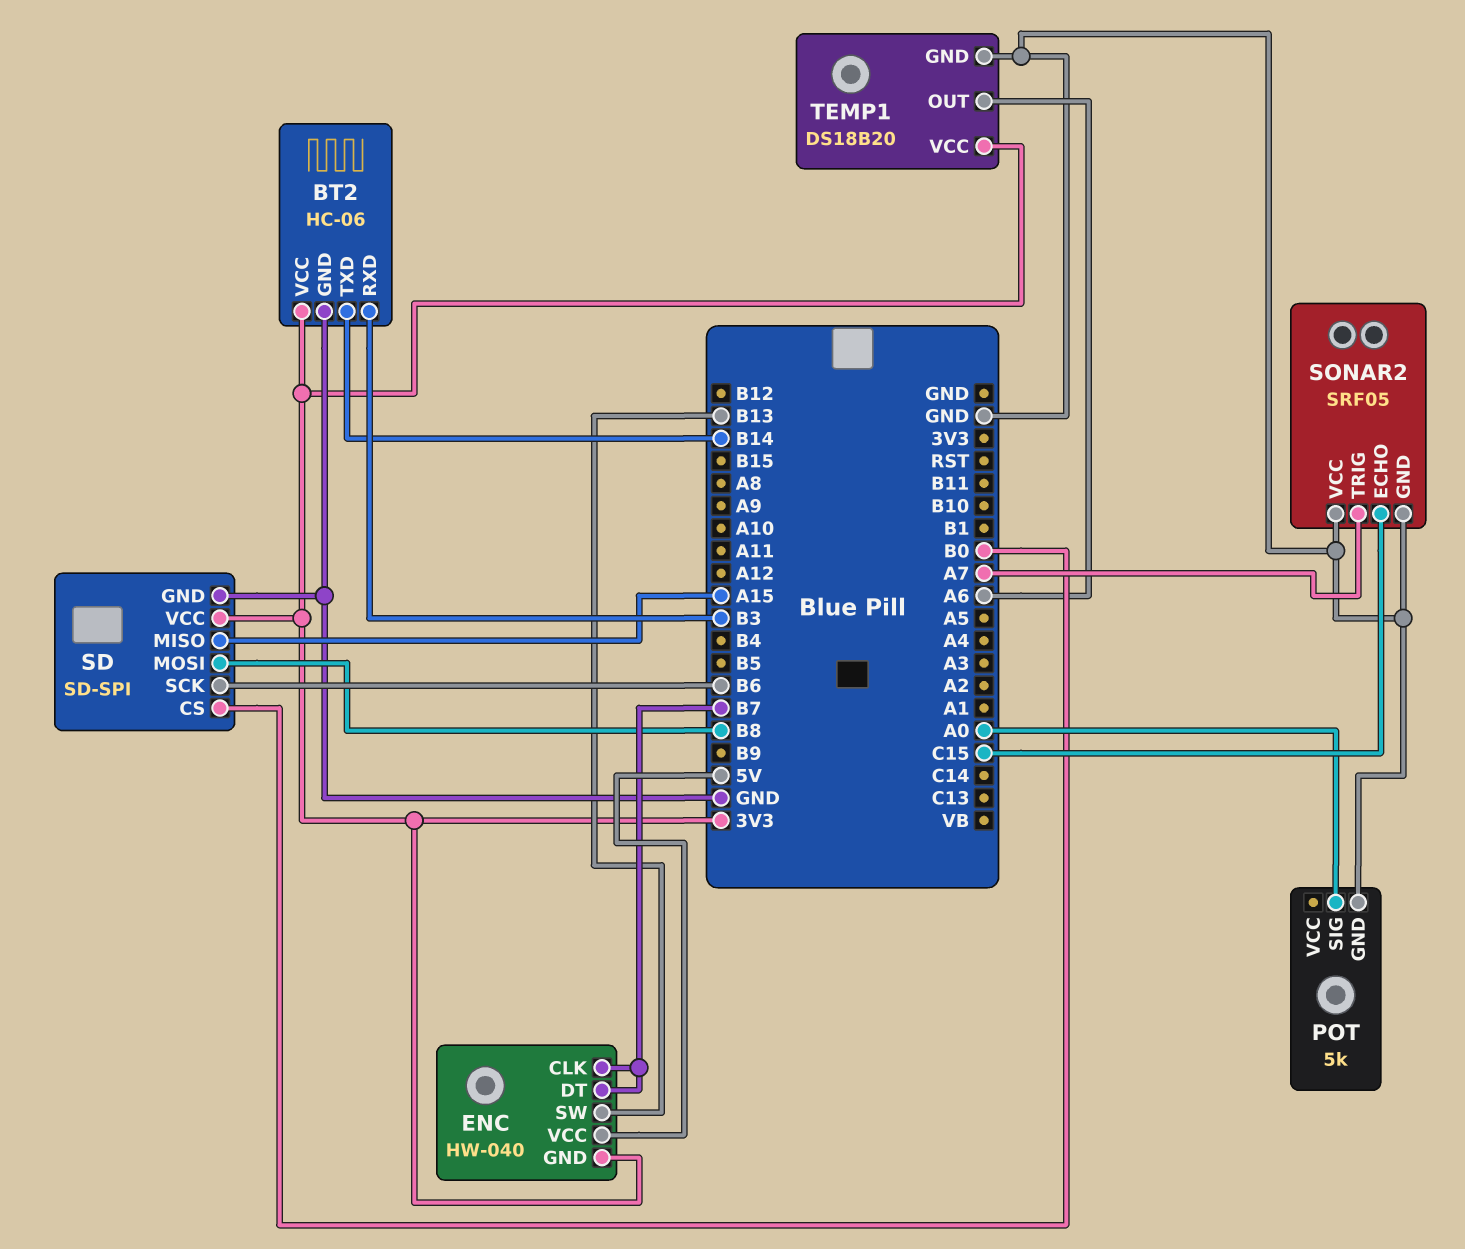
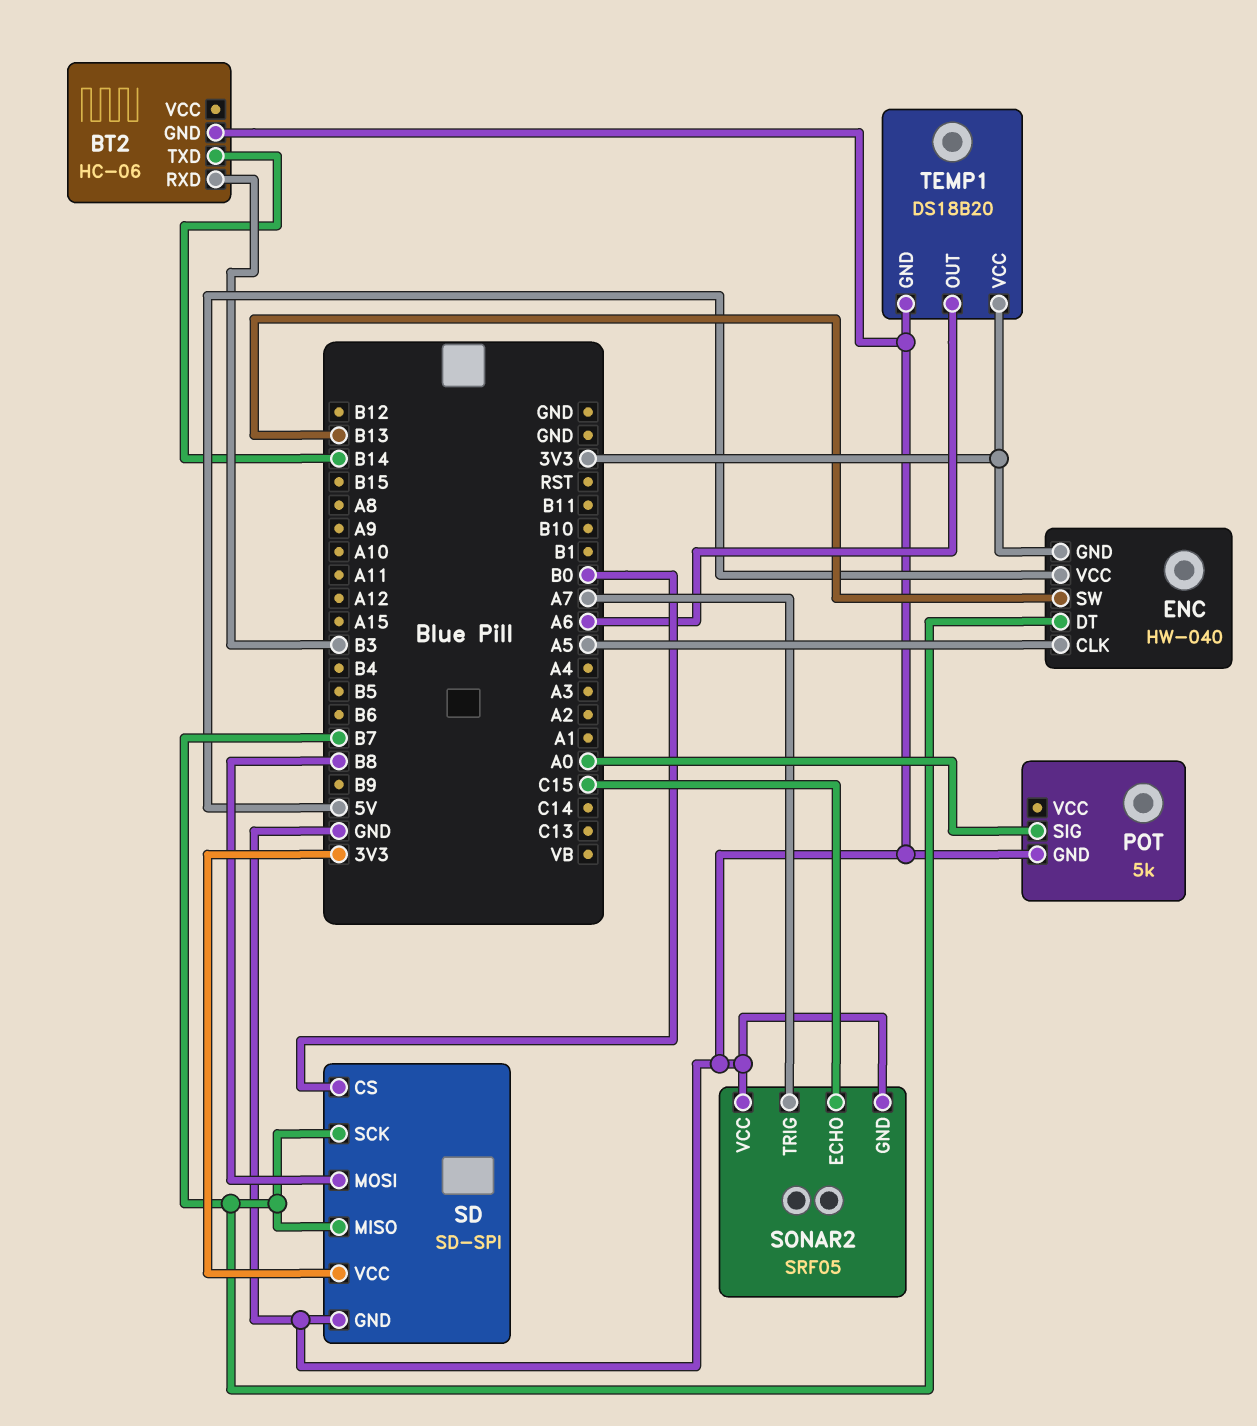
BT2 pin VCC: 3V3 -> none
ENC pin CLK: B7 -> A5
SD pin MISO: A15 -> B7
SD pin SCK: B6 -> B7

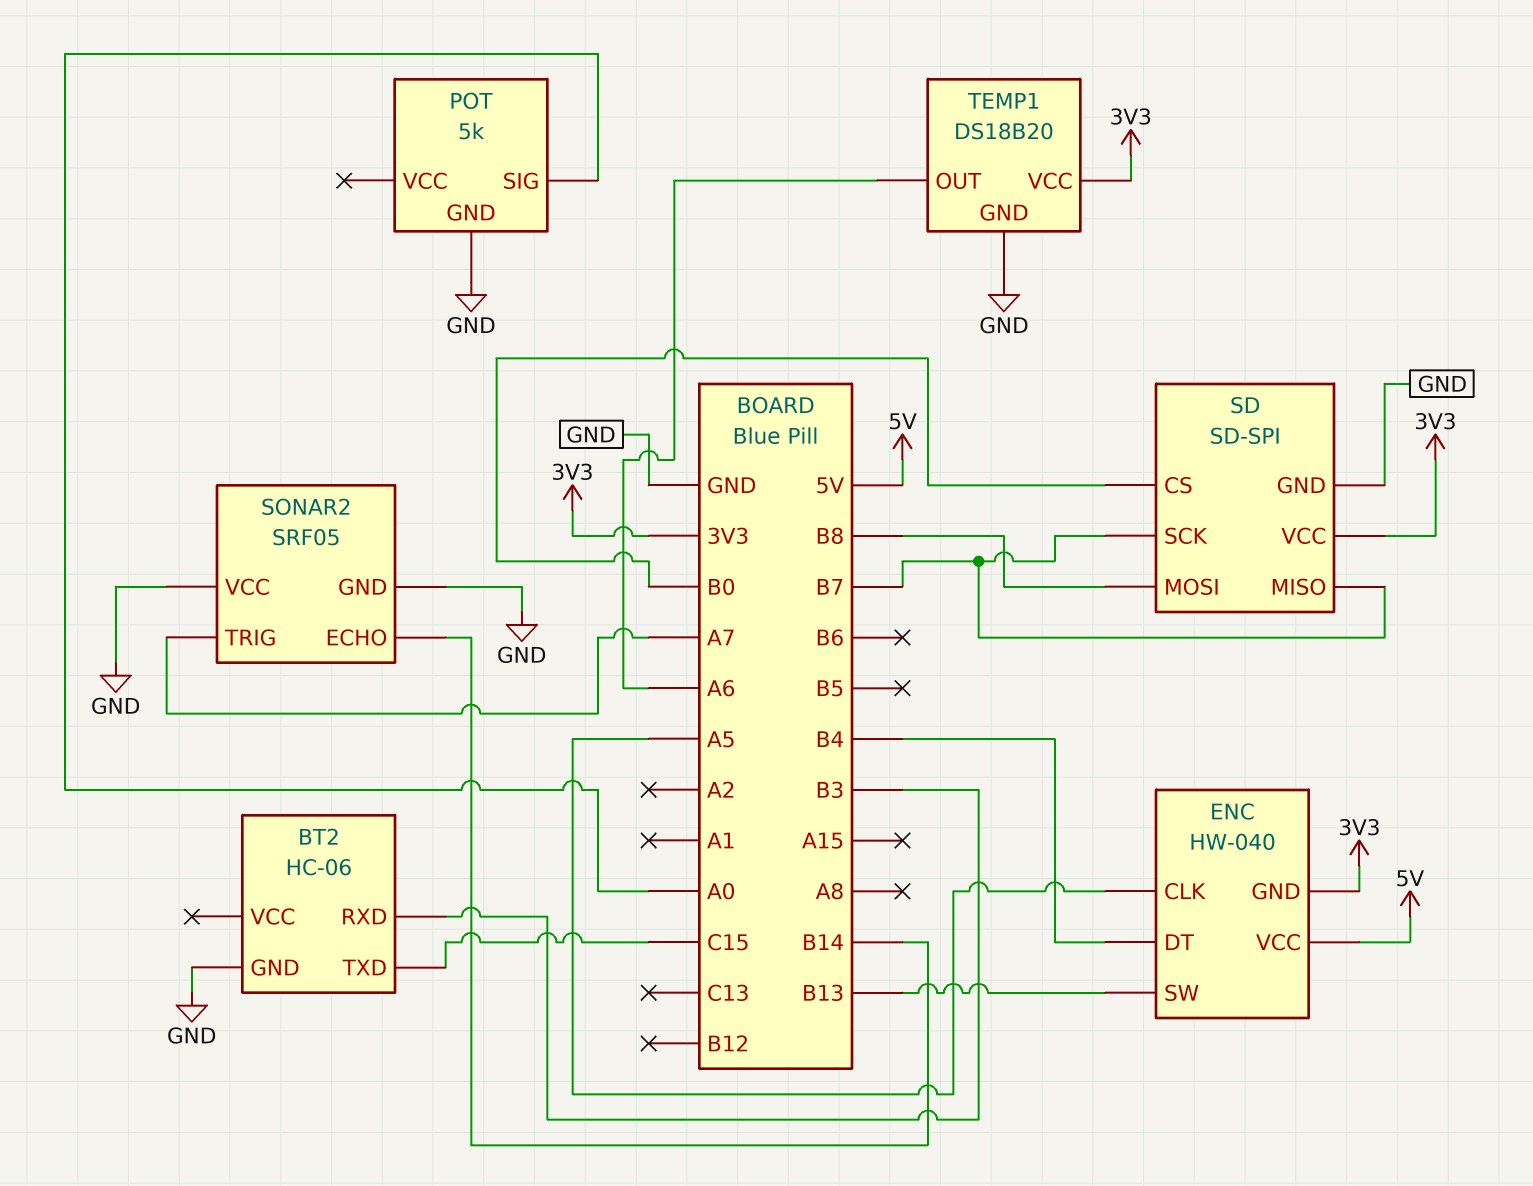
BT2 pin TXD: B14 -> C15
ENC pin DT: B7 -> B4
SONAR2 pin ECHO: C15 -> B14

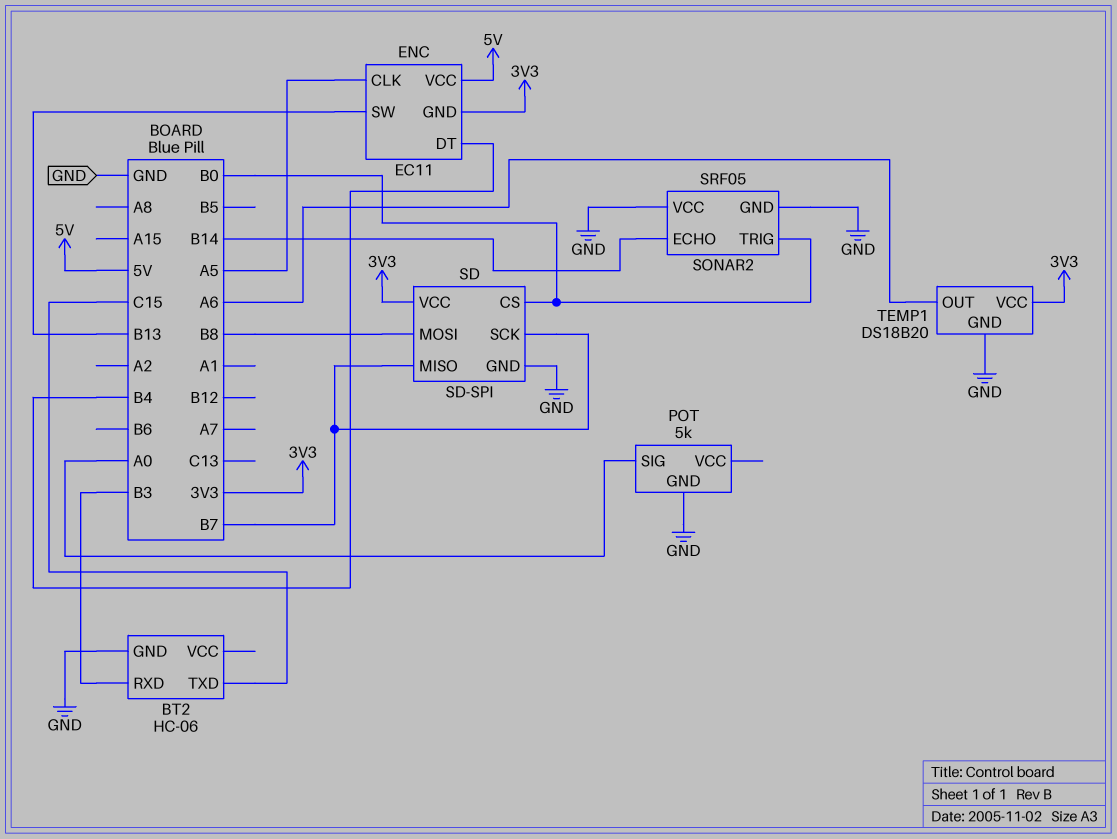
ENC: HW-040 -> EC11
SONAR2 pin TRIG: A7 -> B0

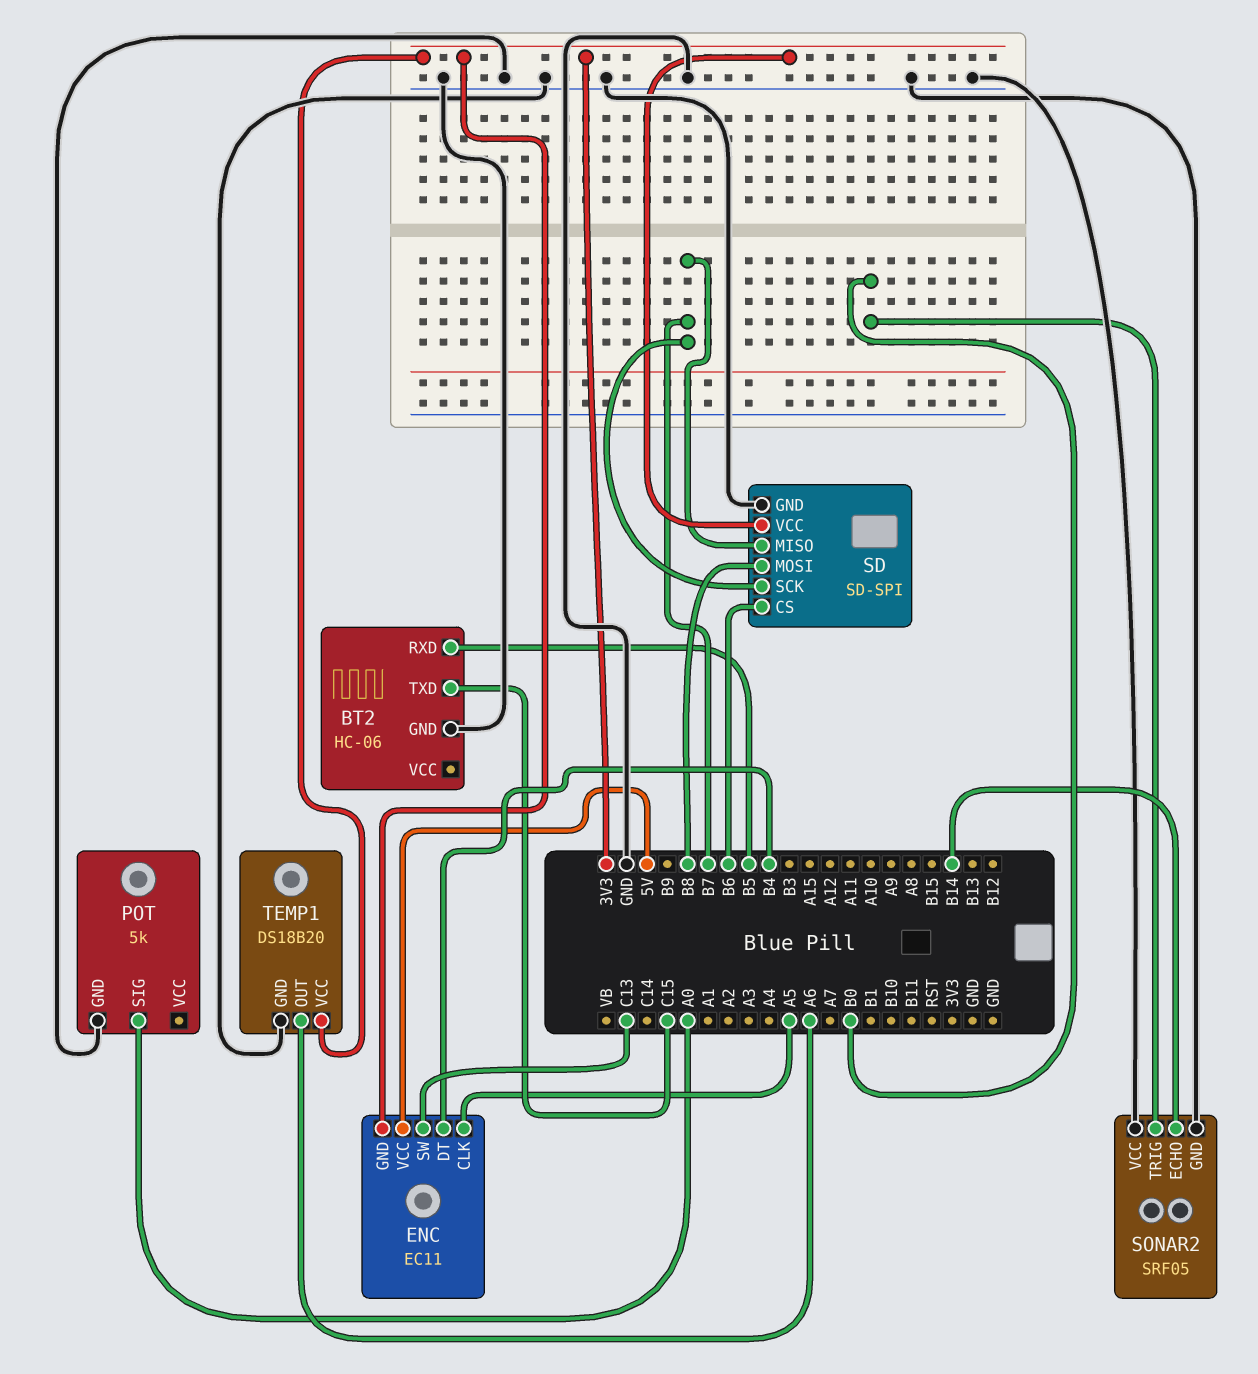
BT2 pin RXD: B3 -> B5
ENC pin SW: B13 -> C13
SD pin CS: B0 -> B6

